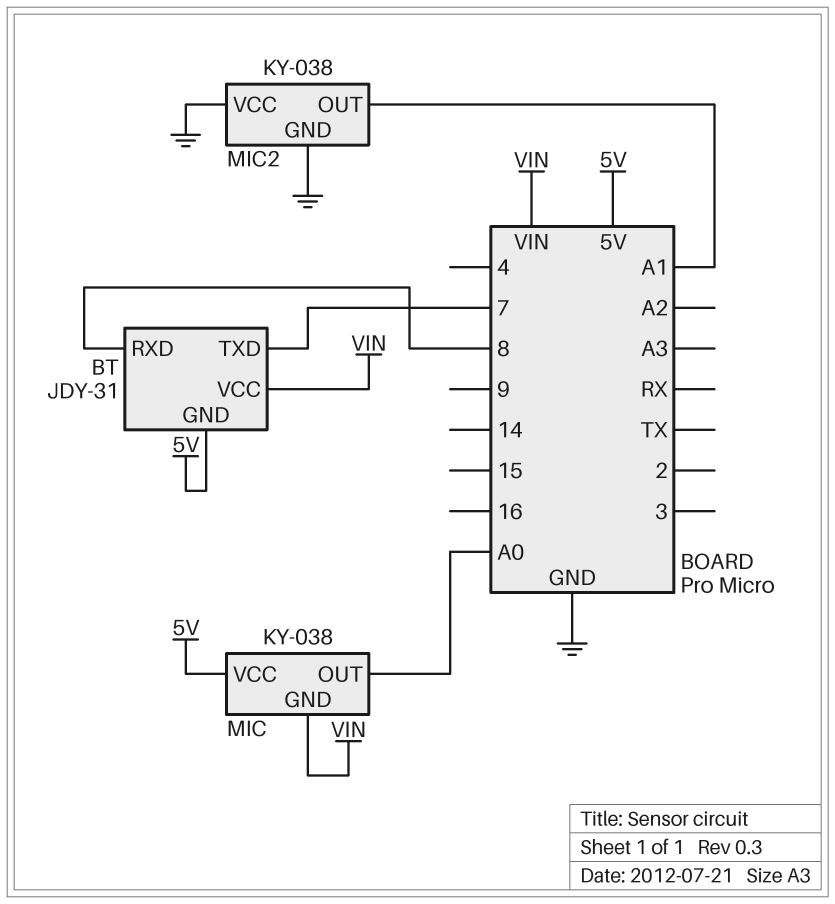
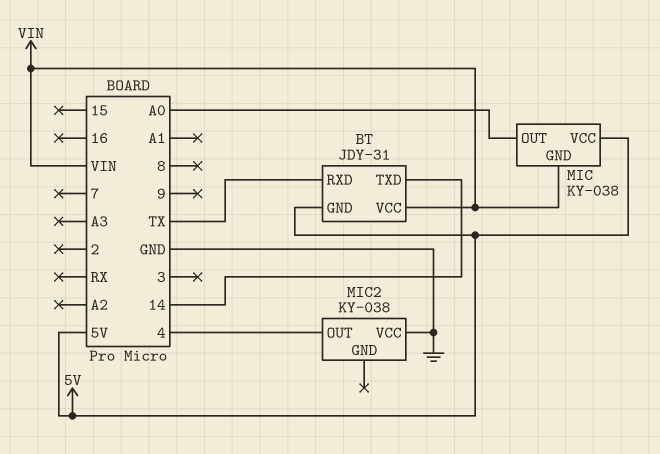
BT pin RXD: 8 -> TX
BT pin TXD: 7 -> 14
MIC2 pin GND: GND -> none
MIC2 pin OUT: A1 -> 4

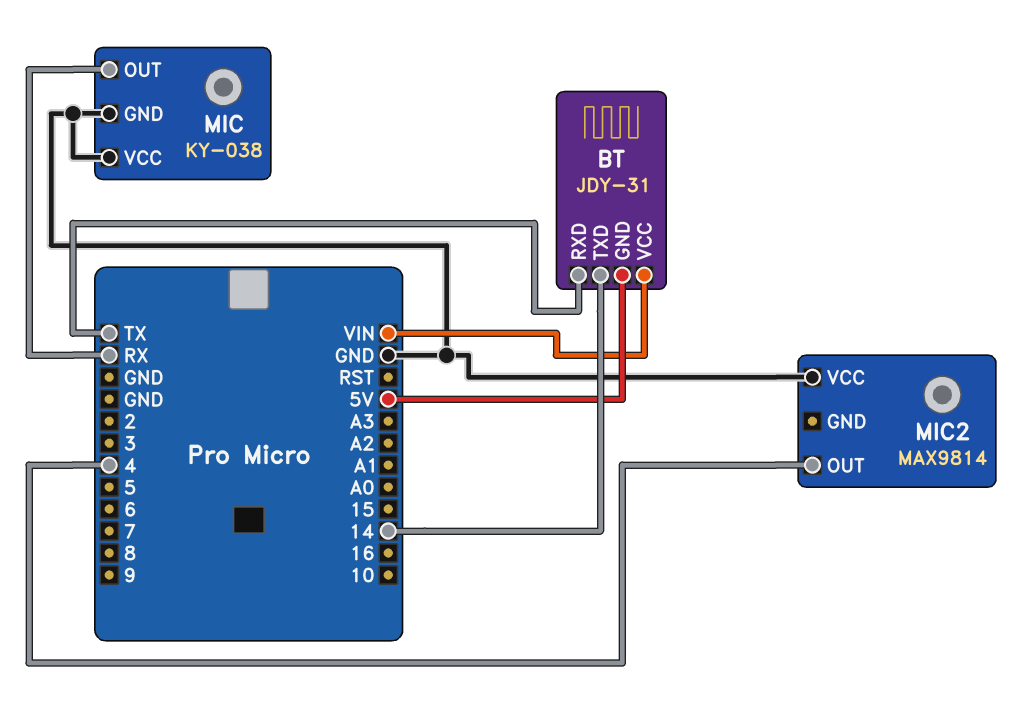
MIC pin GND: VIN -> GND
MIC pin OUT: A0 -> RX
MIC pin VCC: 5V -> GND
MIC2: KY-038 -> MAX9814

